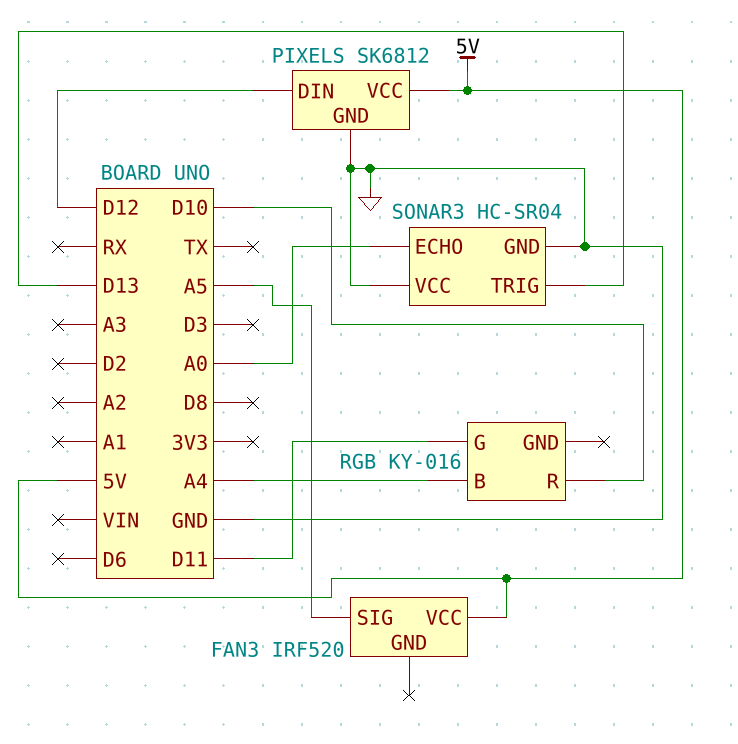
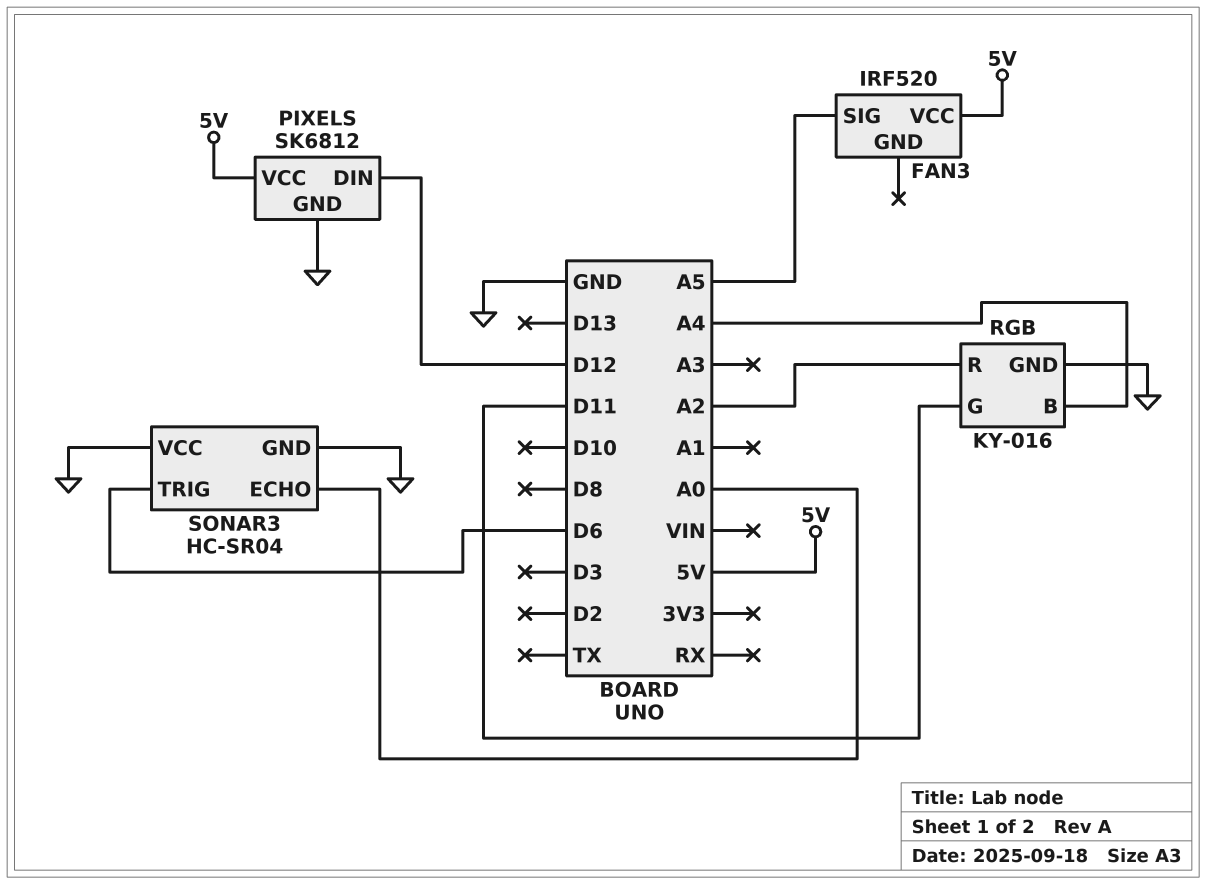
RGB pin GND: none -> GND
RGB pin R: D10 -> A2
SONAR3 pin TRIG: D13 -> D6

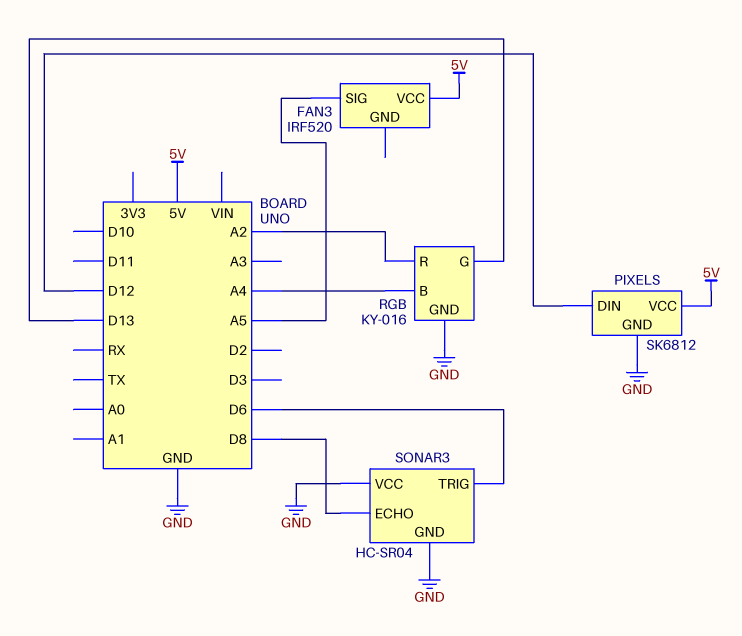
RGB pin G: D11 -> D13
SONAR3 pin ECHO: A0 -> D8

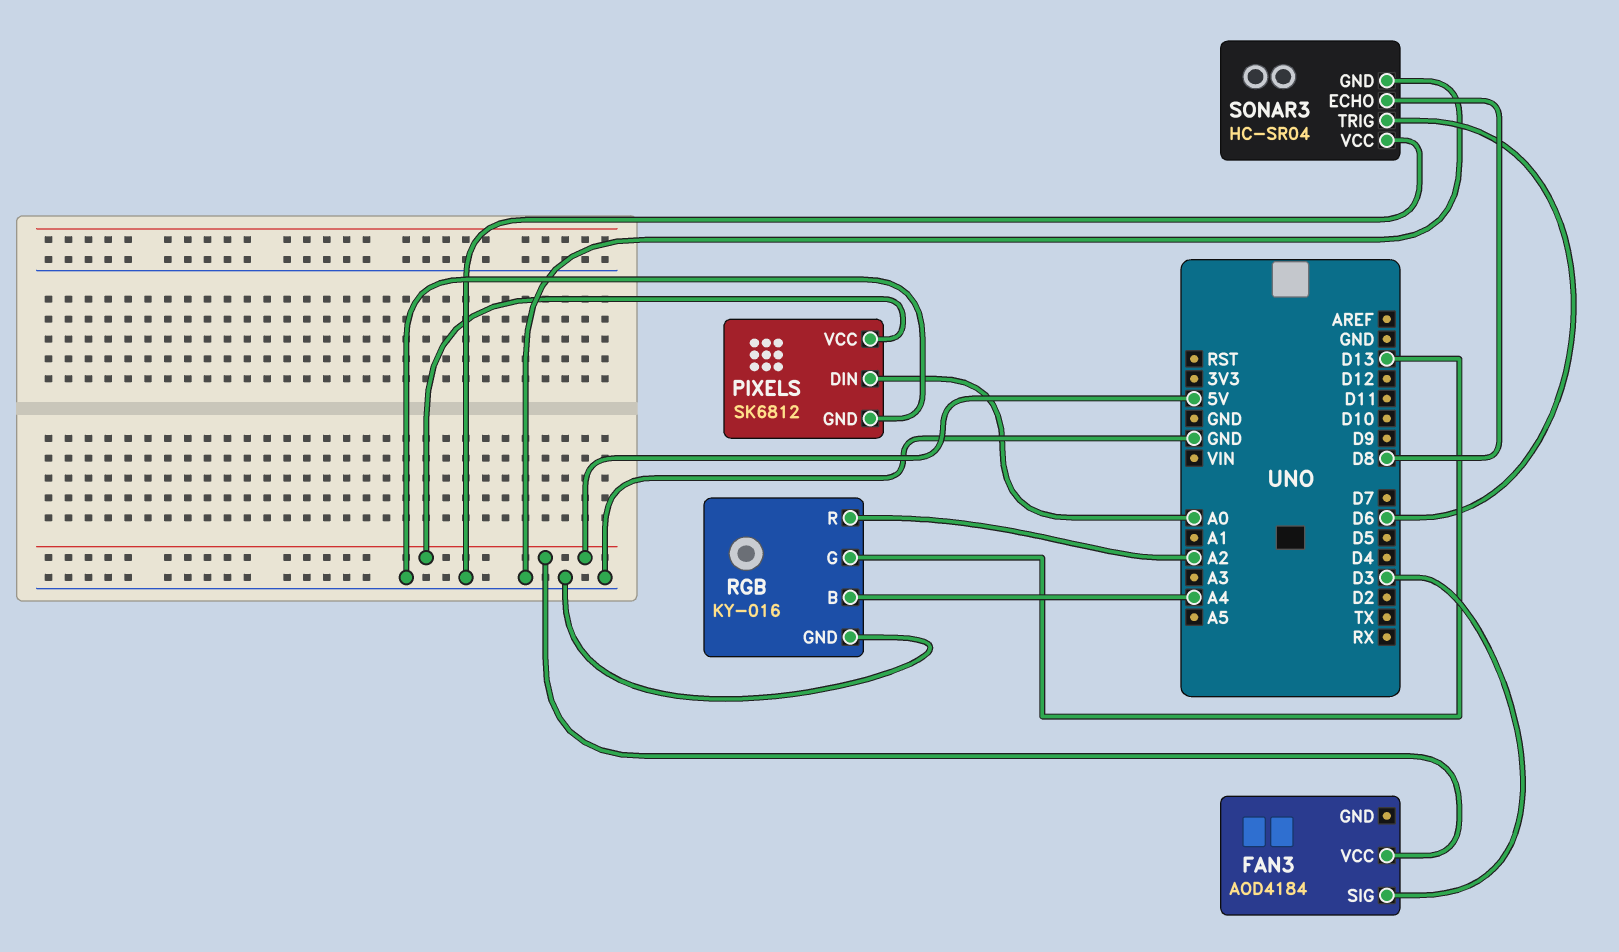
FAN3: IRF520 -> AOD4184
FAN3 pin SIG: A5 -> D3
PIXELS pin DIN: D12 -> A0

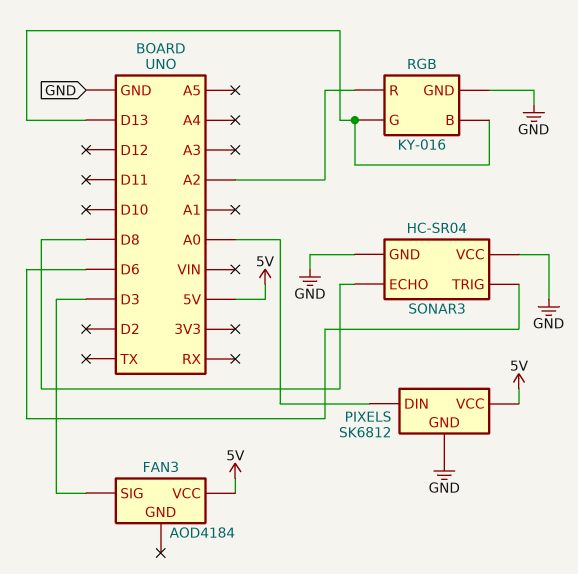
RGB pin B: A4 -> D13

